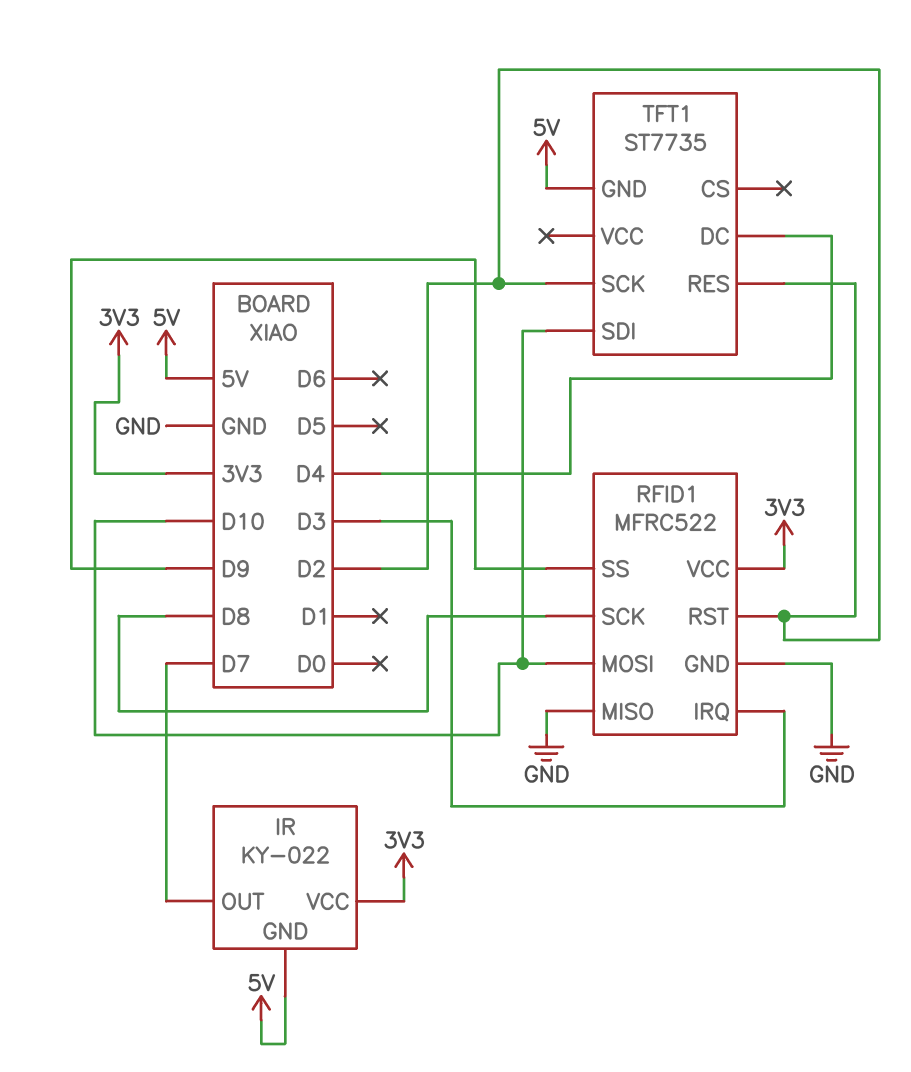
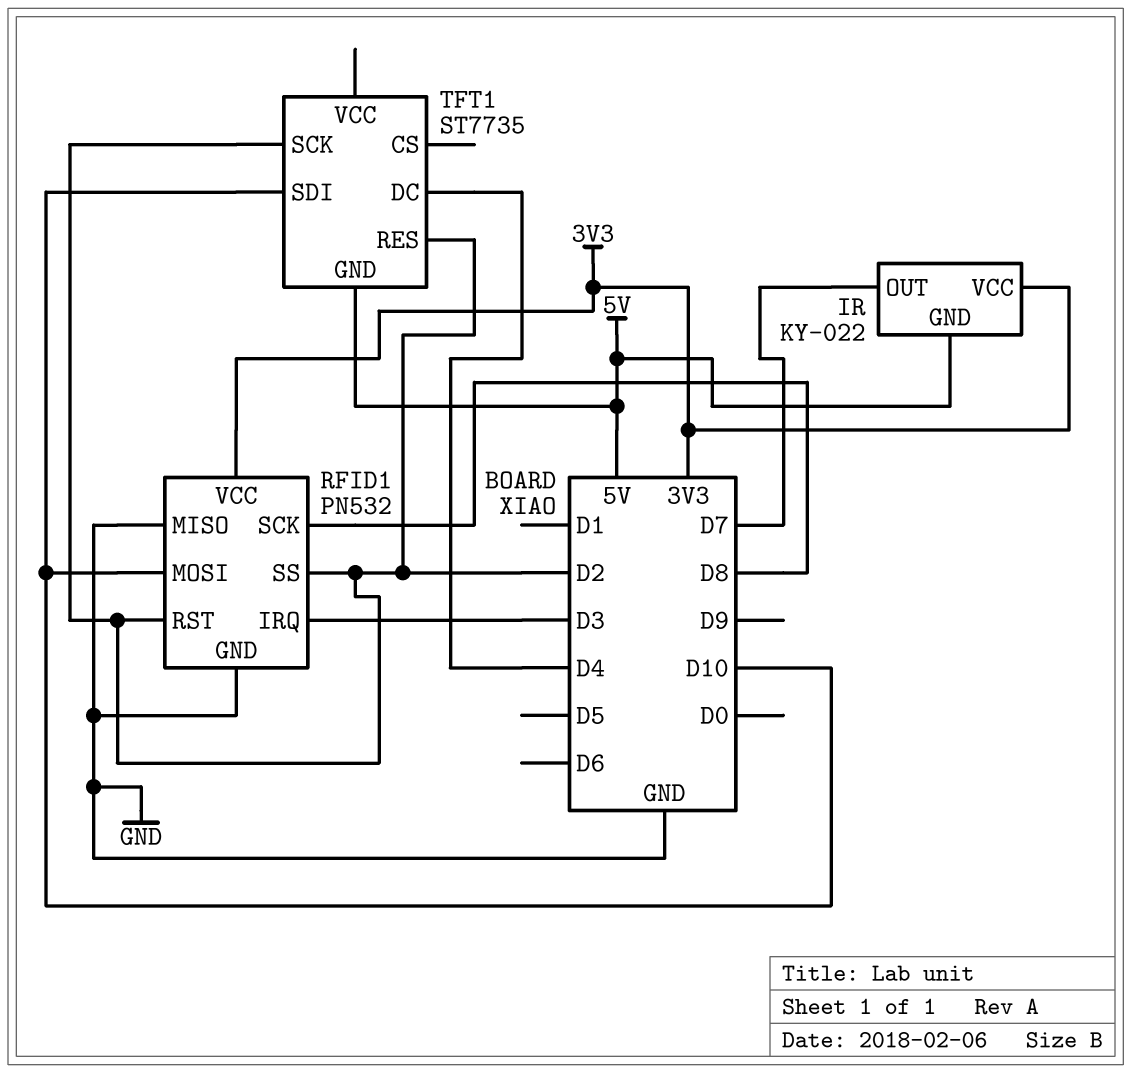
RFID1: MFRC522 -> PN532
RFID1 pin SS: D9 -> D2

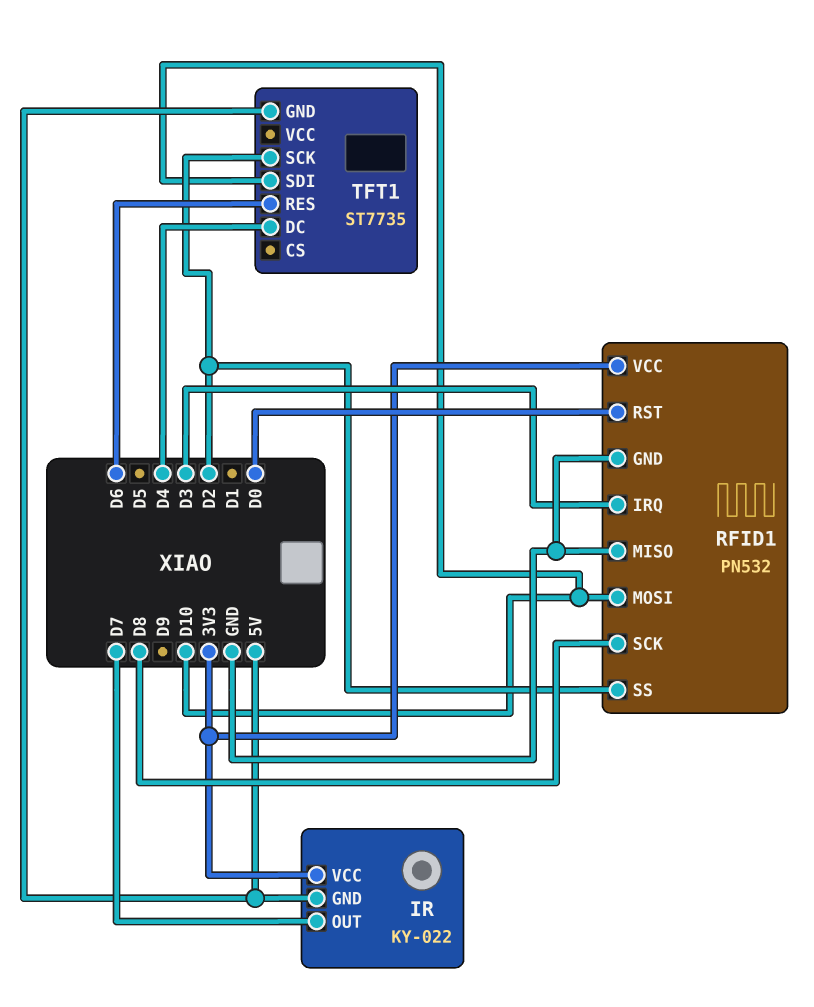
RFID1 pin RST: D2 -> D0
TFT1 pin RES: D2 -> D6

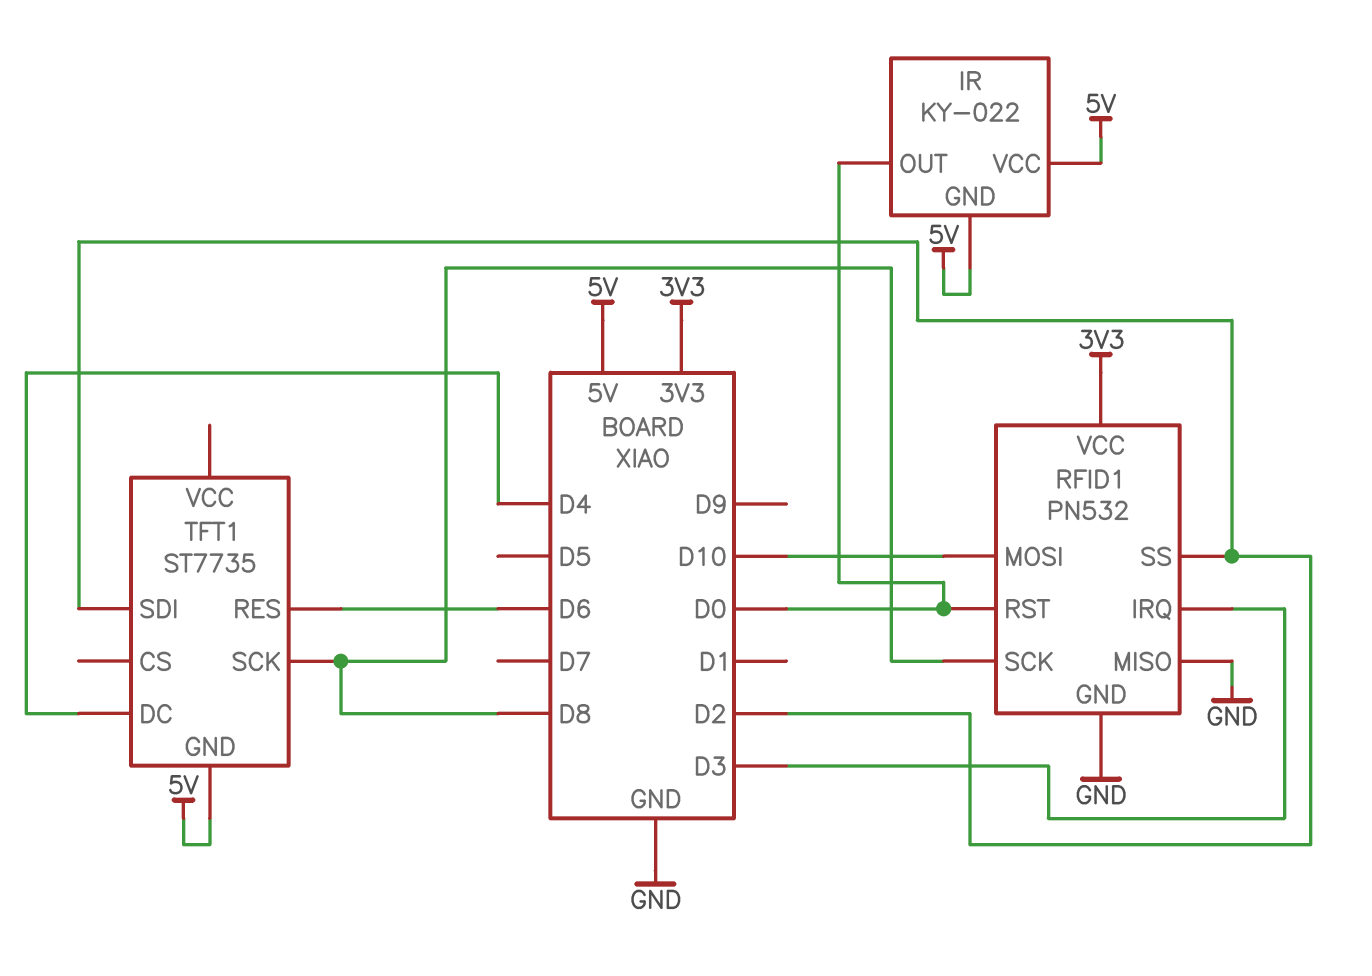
IR pin OUT: D7 -> D0
IR pin VCC: 3V3 -> 5V
TFT1 pin SCK: D2 -> D8
TFT1 pin SDI: D10 -> D2

